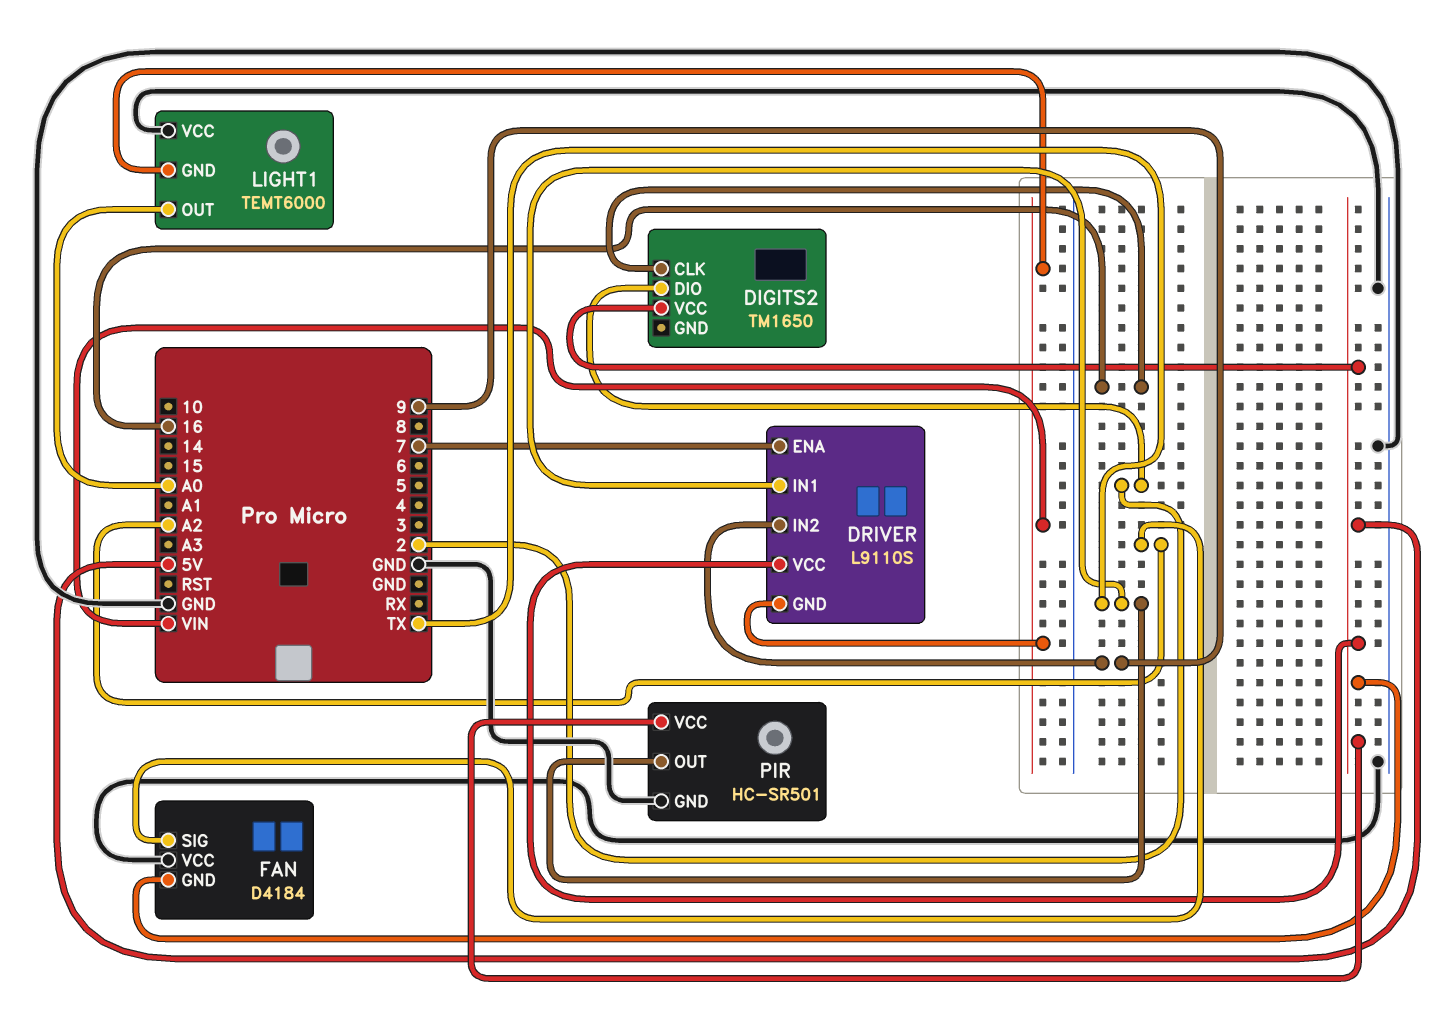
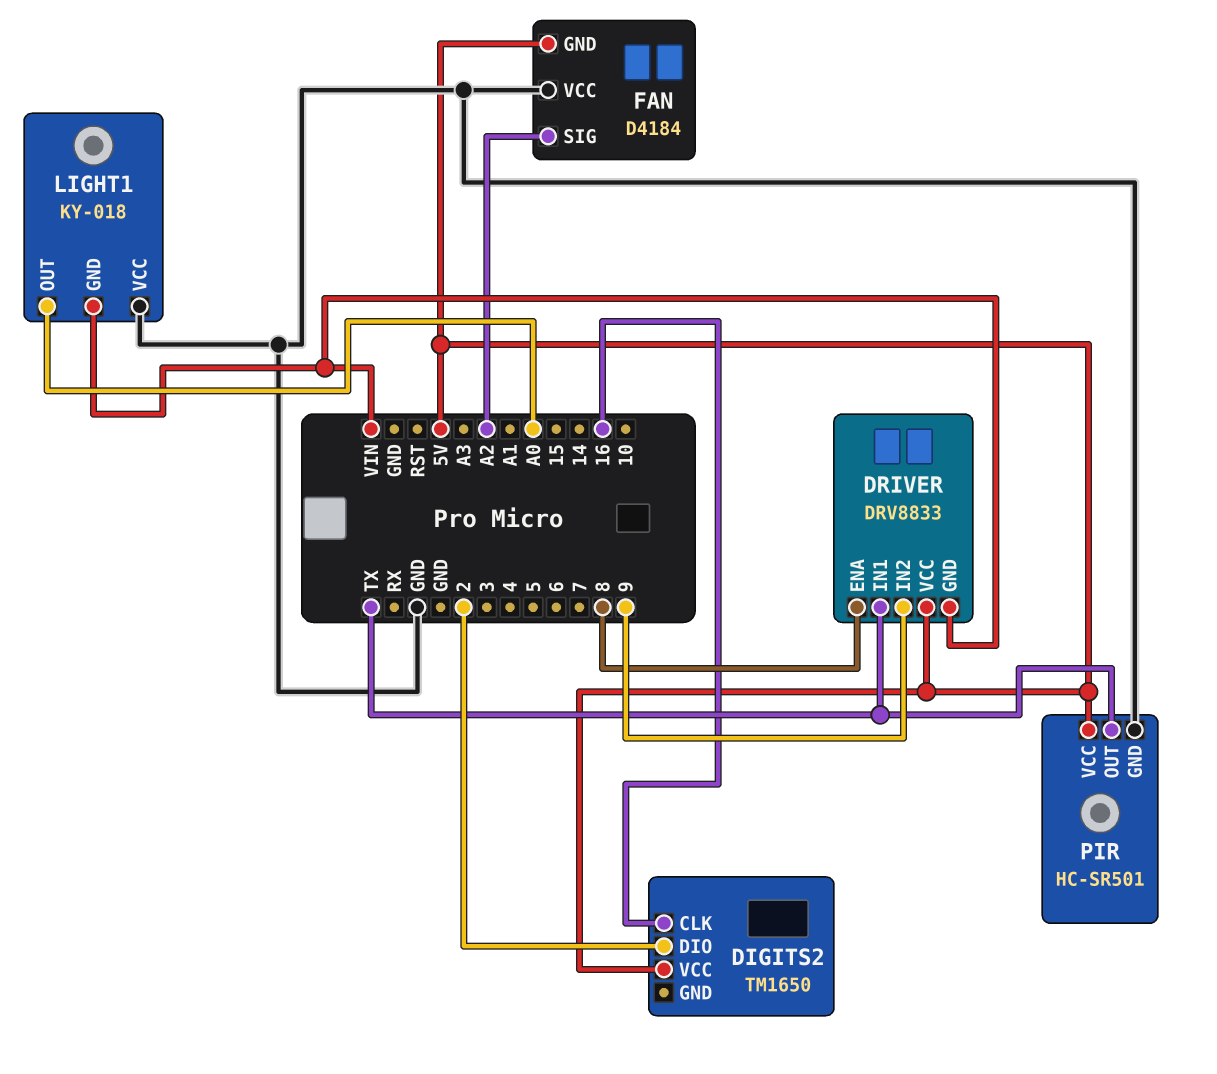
DRIVER: L9110S -> DRV8833
DRIVER pin ENA: 7 -> 8
LIGHT1: TEMT6000 -> KY-018

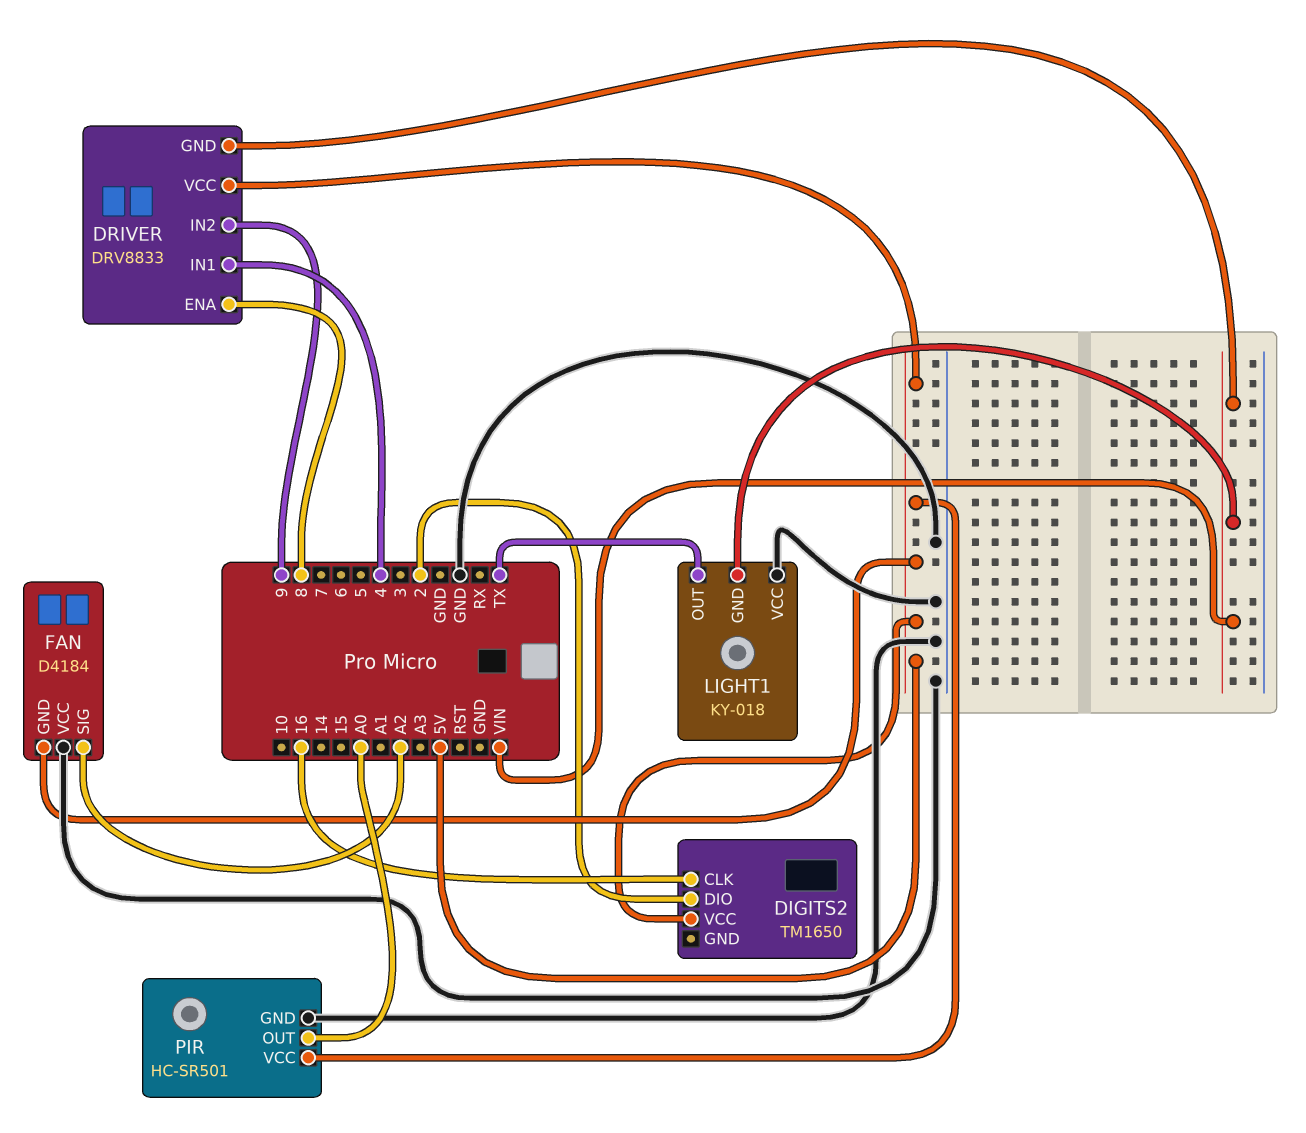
DRIVER pin IN1: TX -> 4
LIGHT1 pin OUT: A0 -> TX
PIR pin OUT: TX -> A0

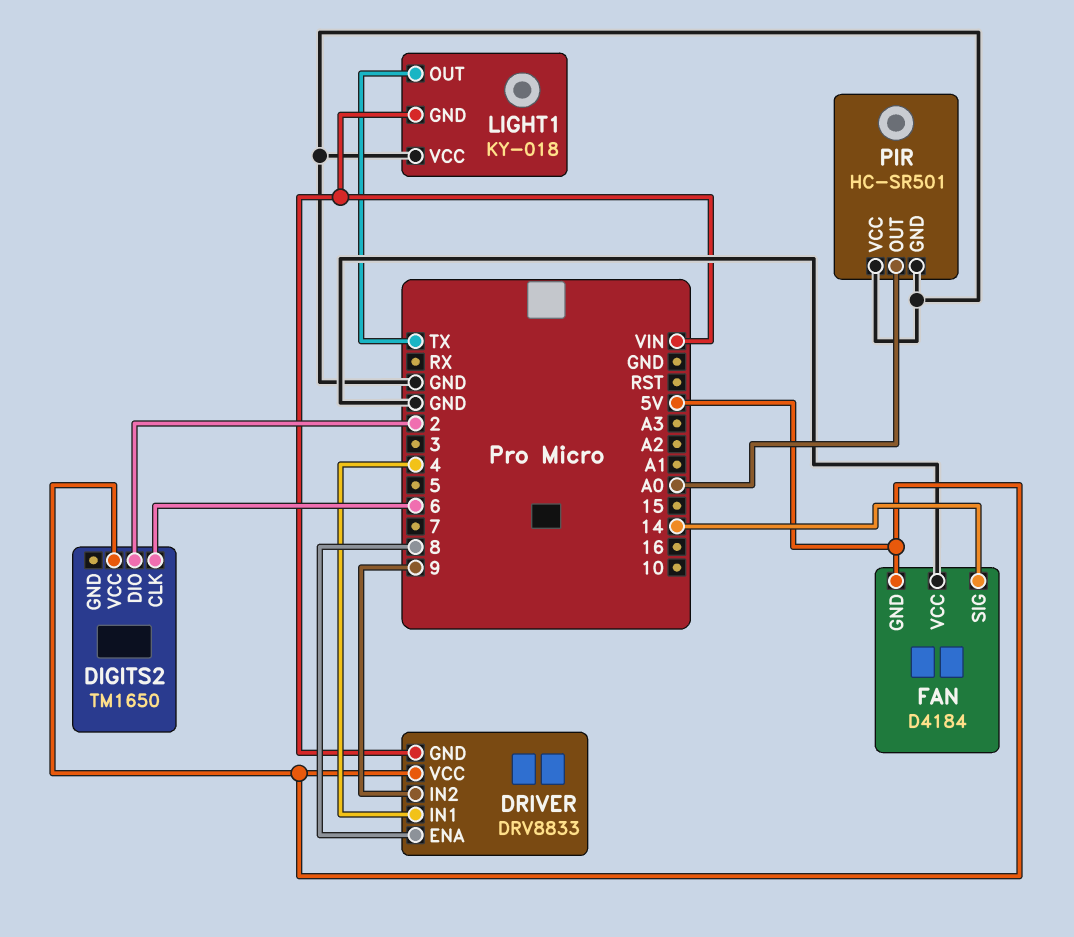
DIGITS2 pin CLK: 16 -> 6
FAN pin SIG: A2 -> 14
PIR pin VCC: 5V -> GND

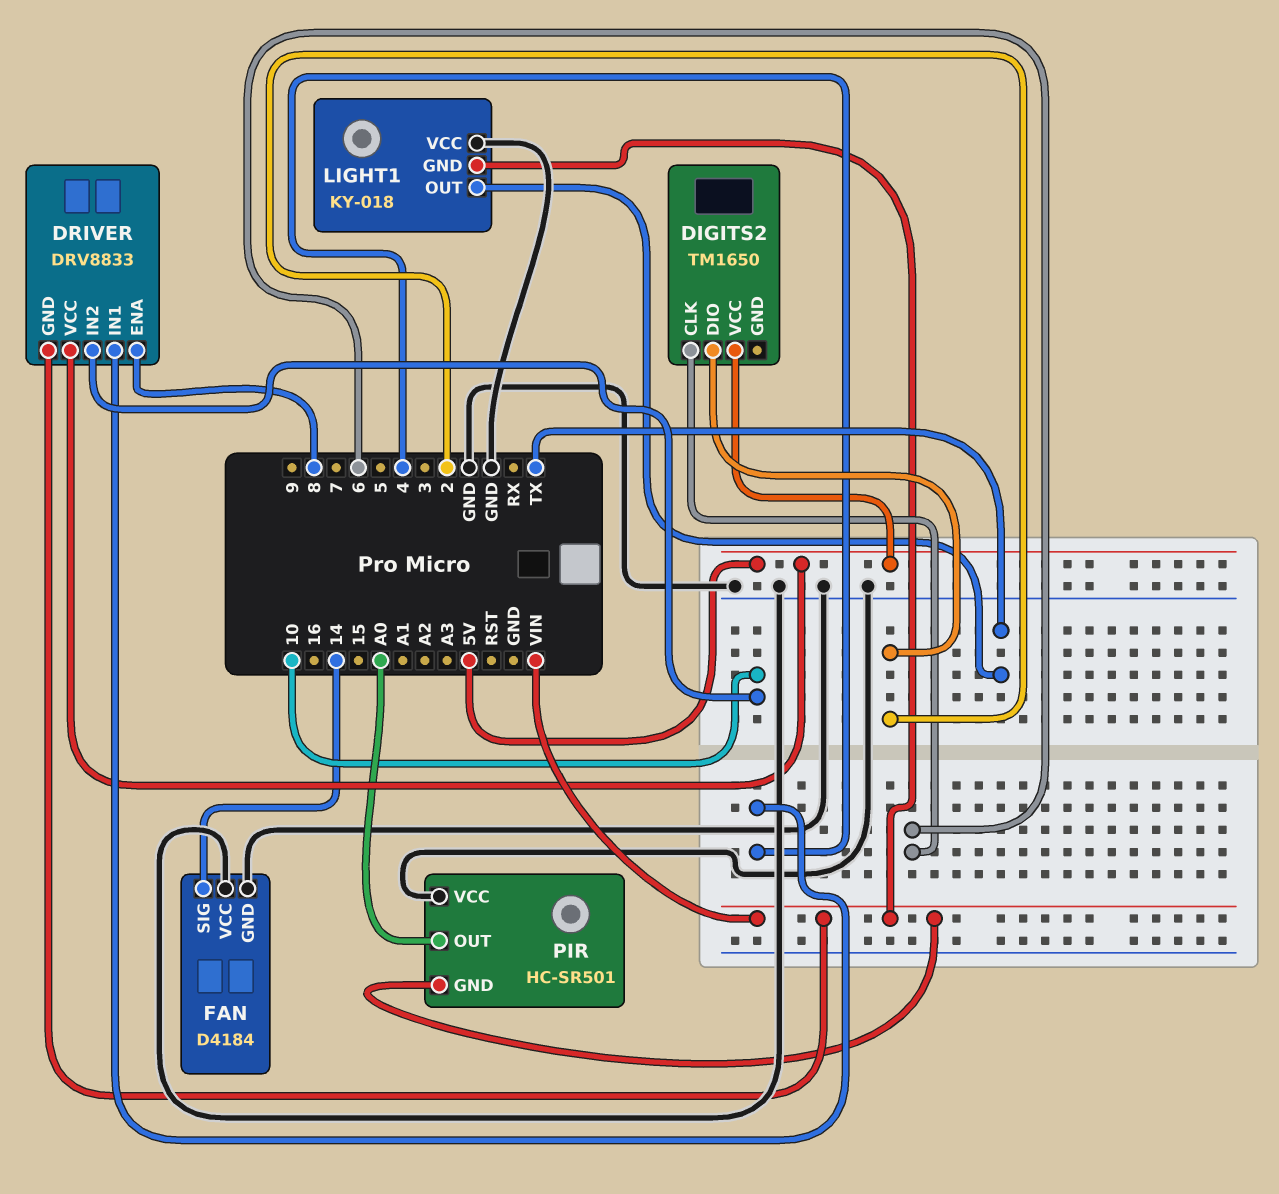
DRIVER pin IN2: 9 -> 10
FAN pin GND: 5V -> GND
PIR pin GND: GND -> VIN

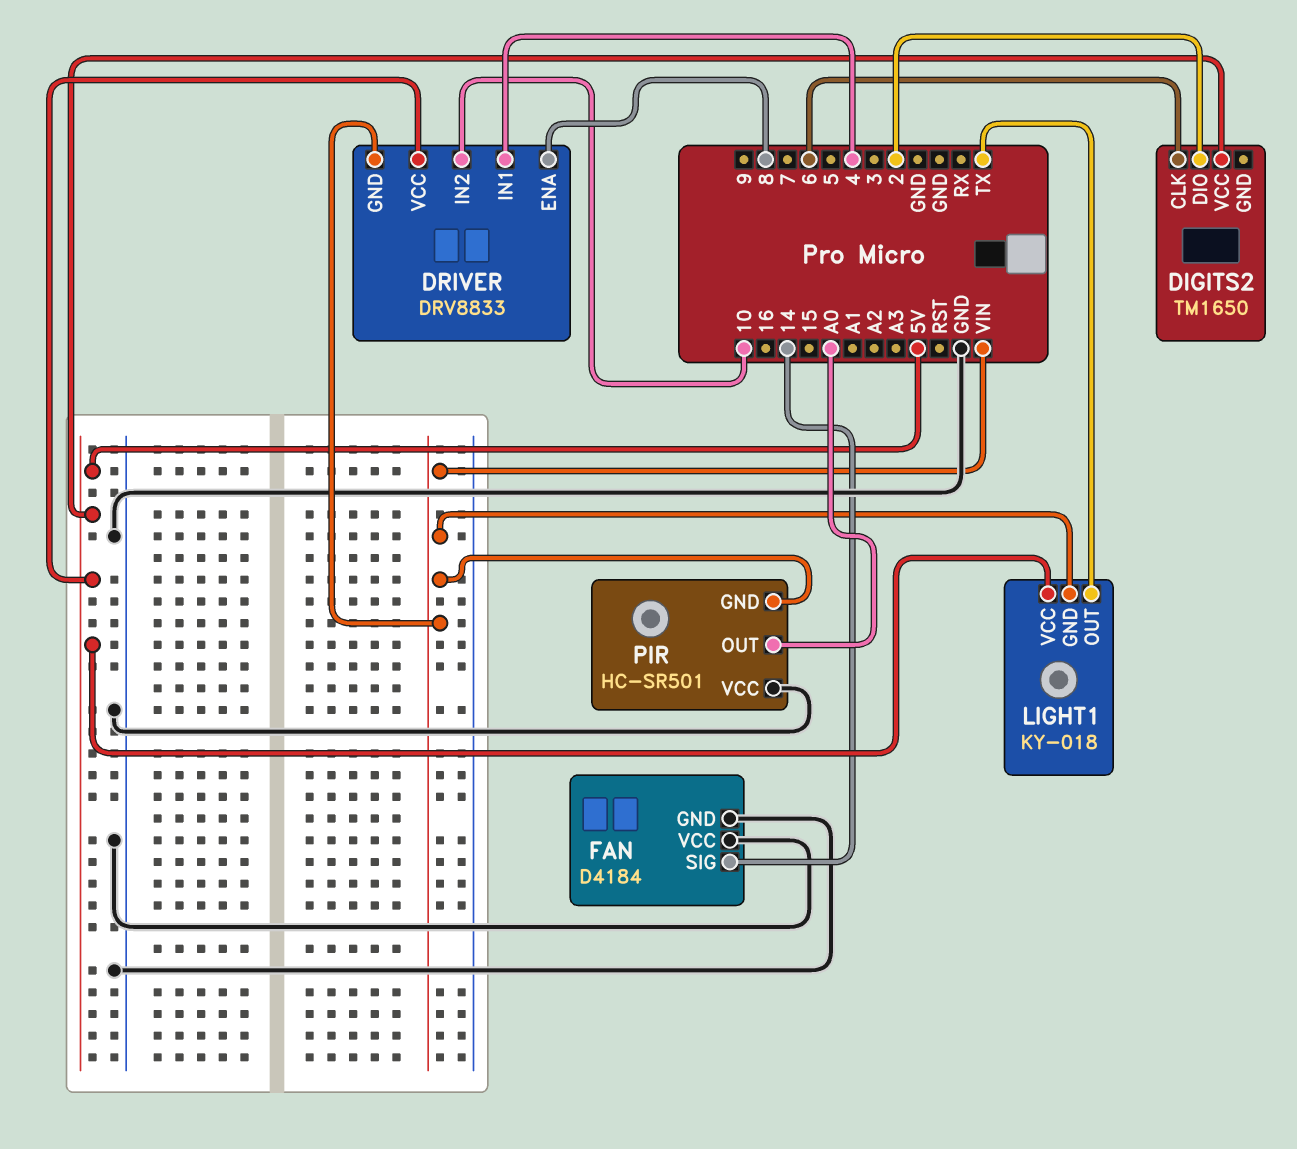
LIGHT1 pin VCC: GND -> 5V

